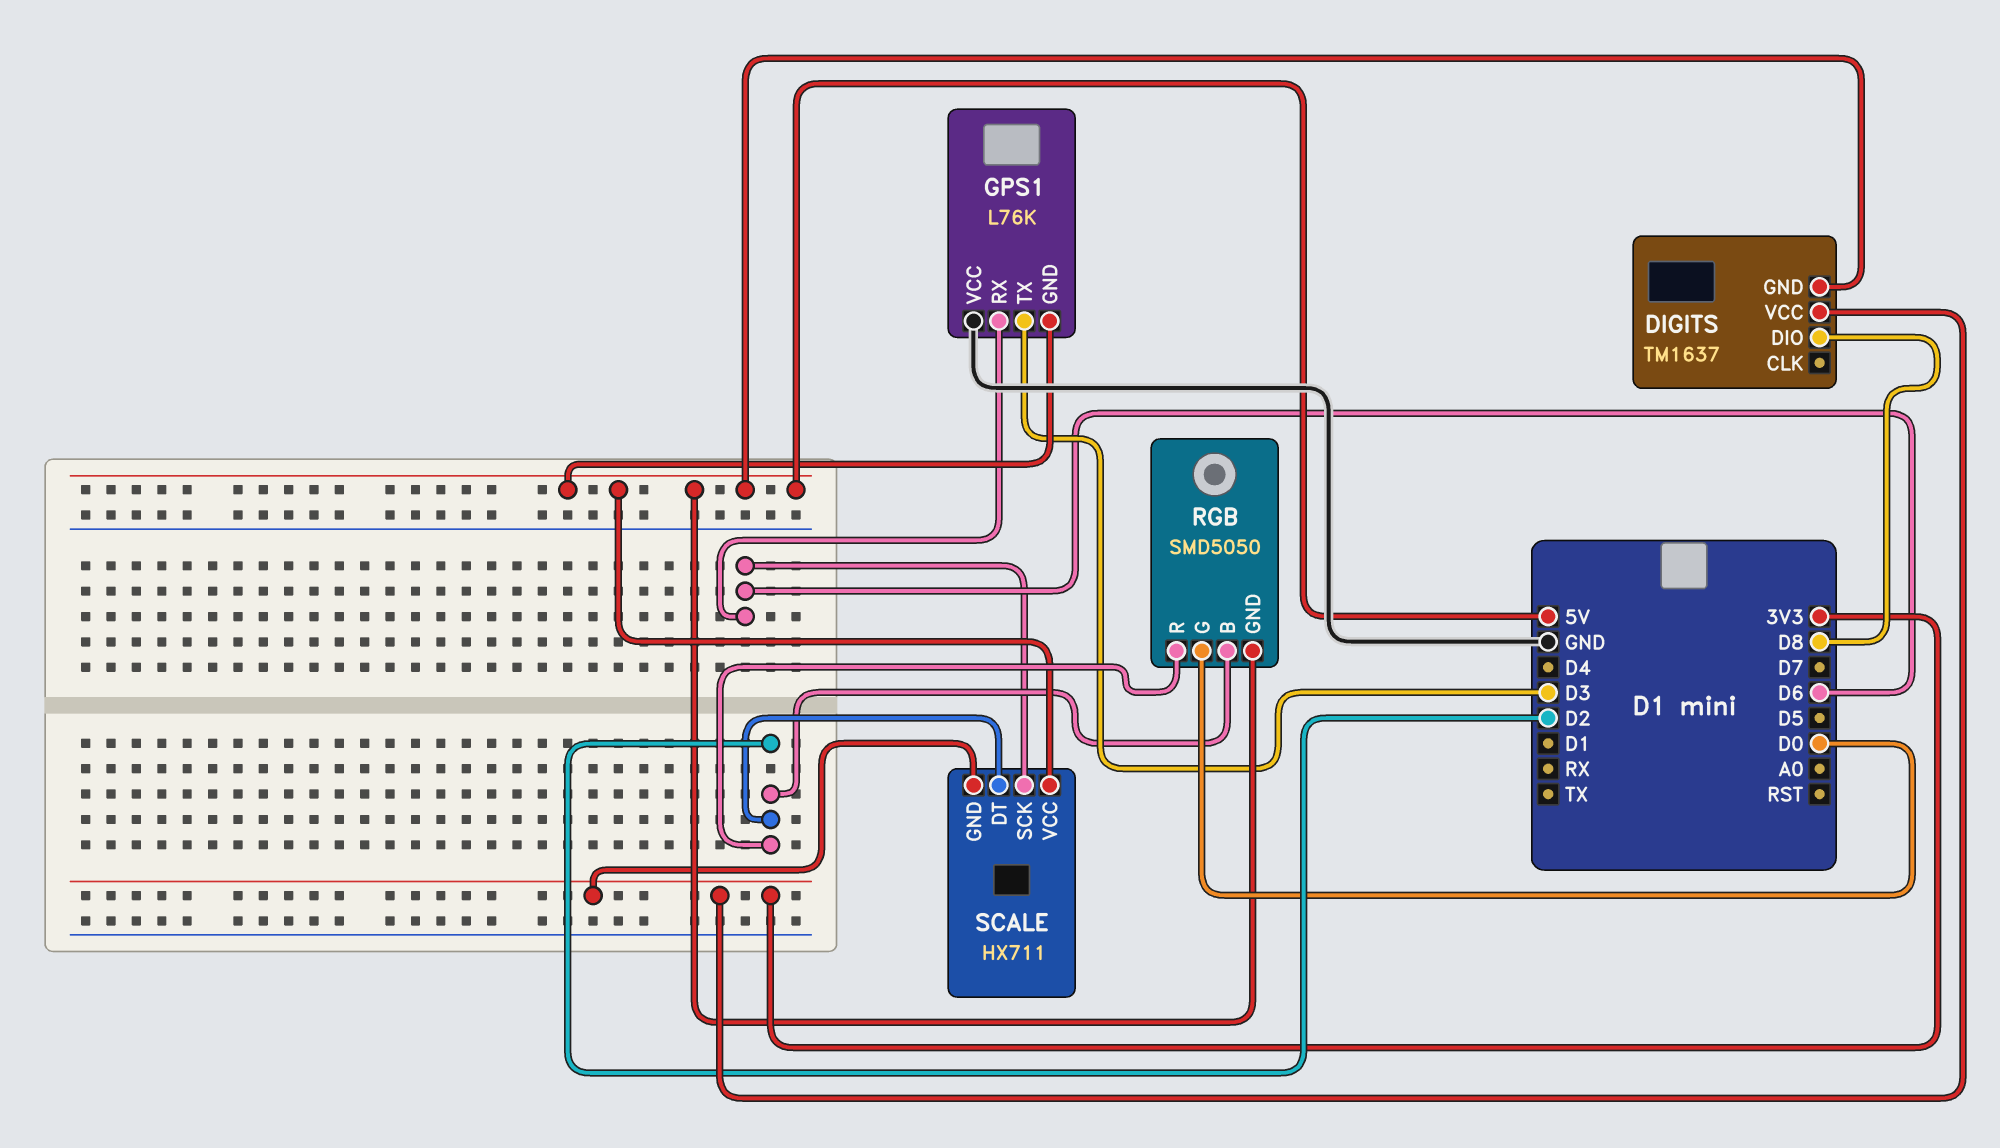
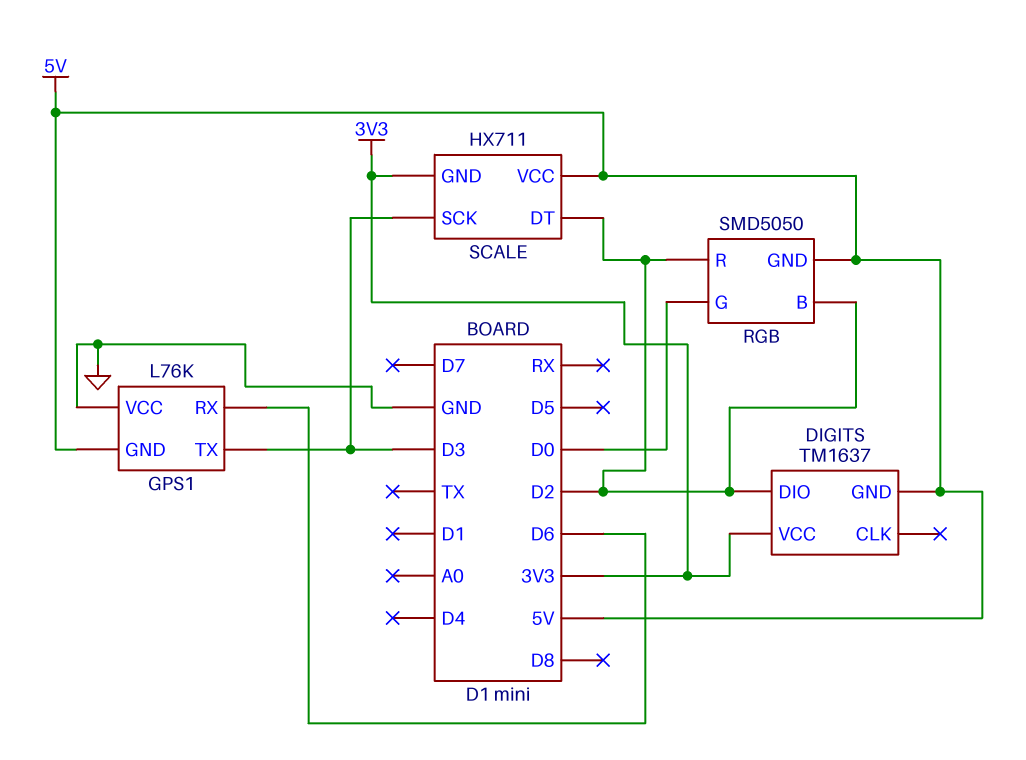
DIGITS pin DIO: D8 -> D2
SCALE pin SCK: D6 -> D3

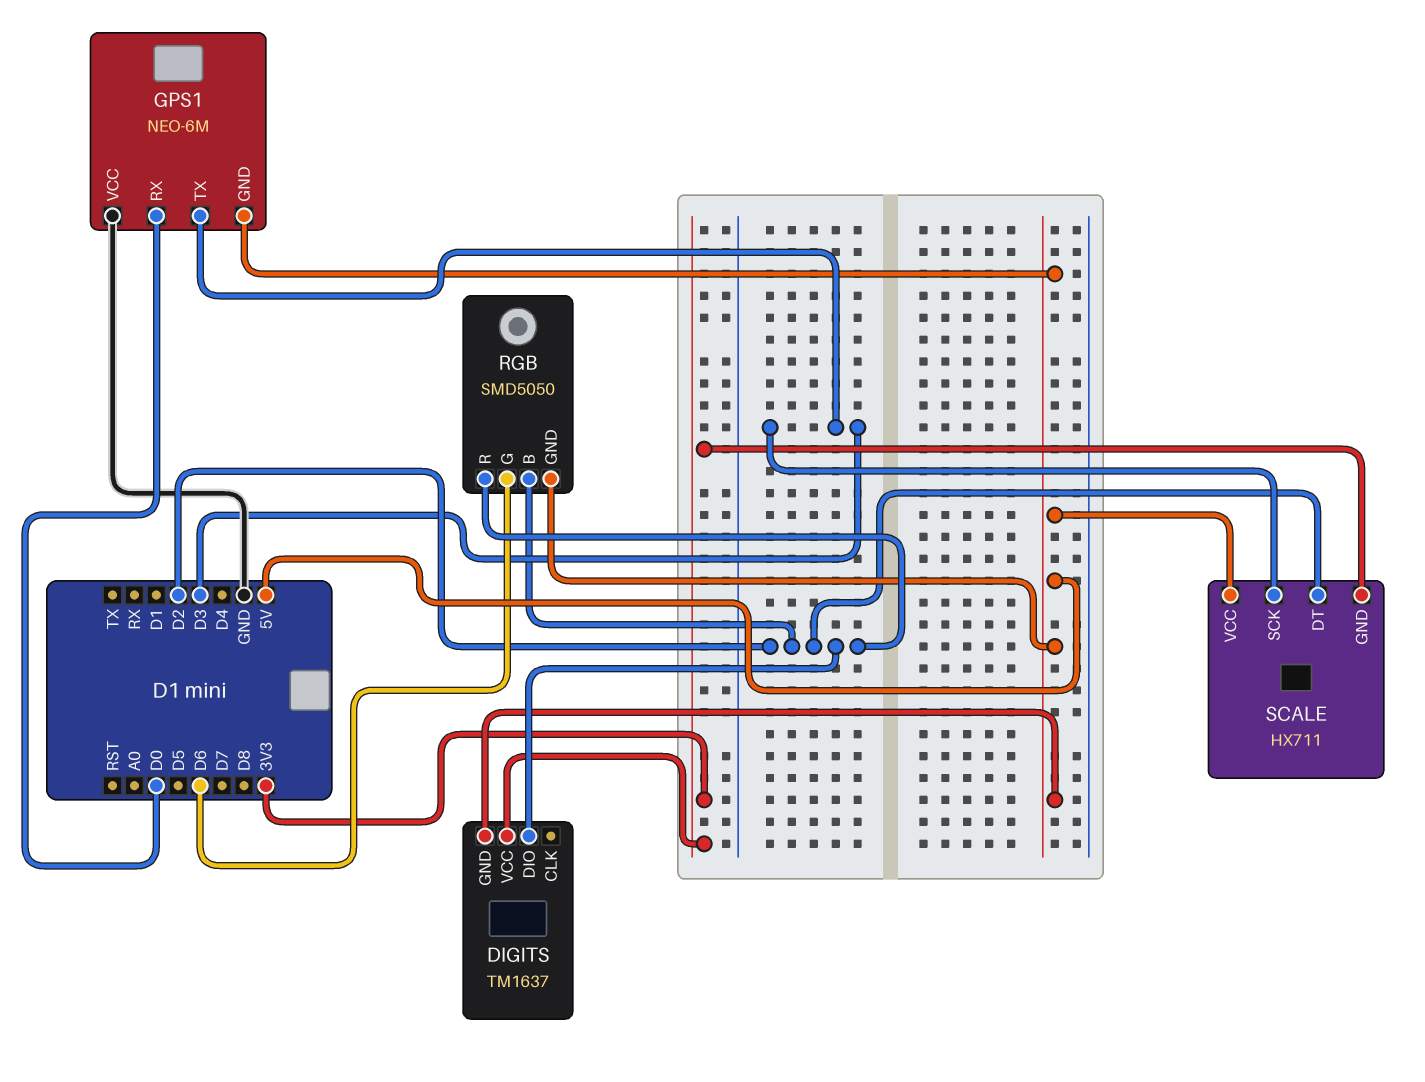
GPS1: L76K -> NEO-6M
GPS1 pin RX: D6 -> D0
RGB pin G: D0 -> D6

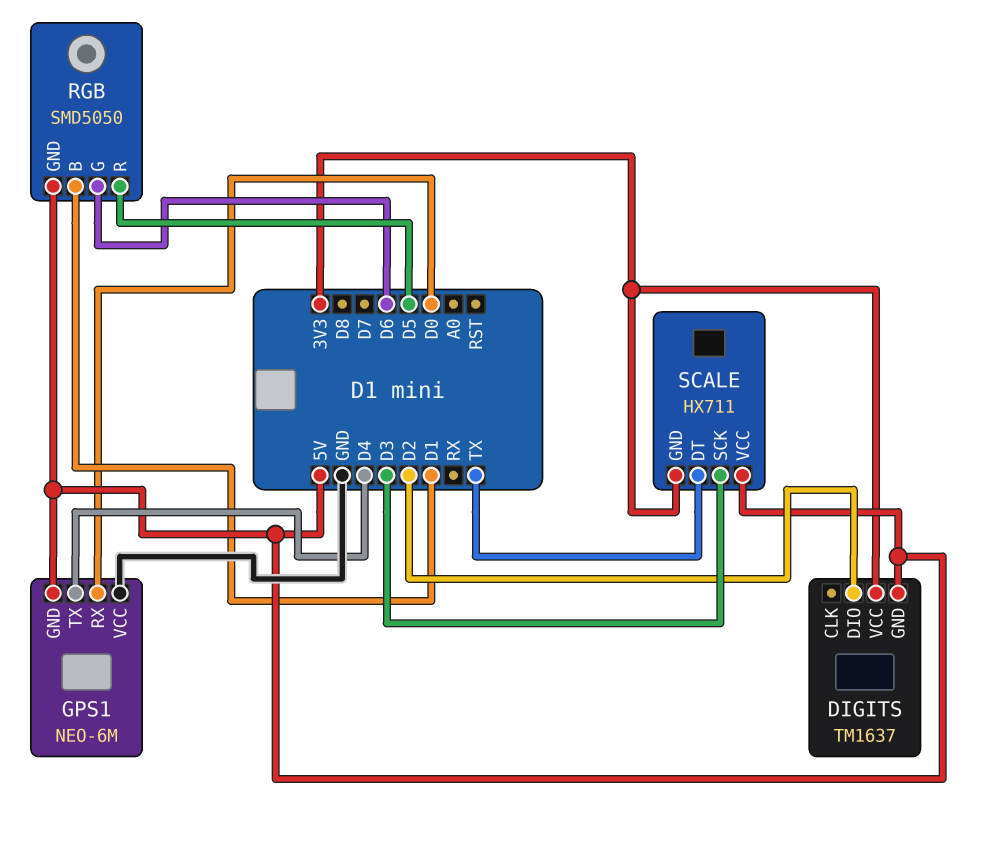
GPS1 pin TX: D3 -> D4
RGB pin B: D2 -> D1
RGB pin R: D2 -> D5
SCALE pin DT: D2 -> TX

